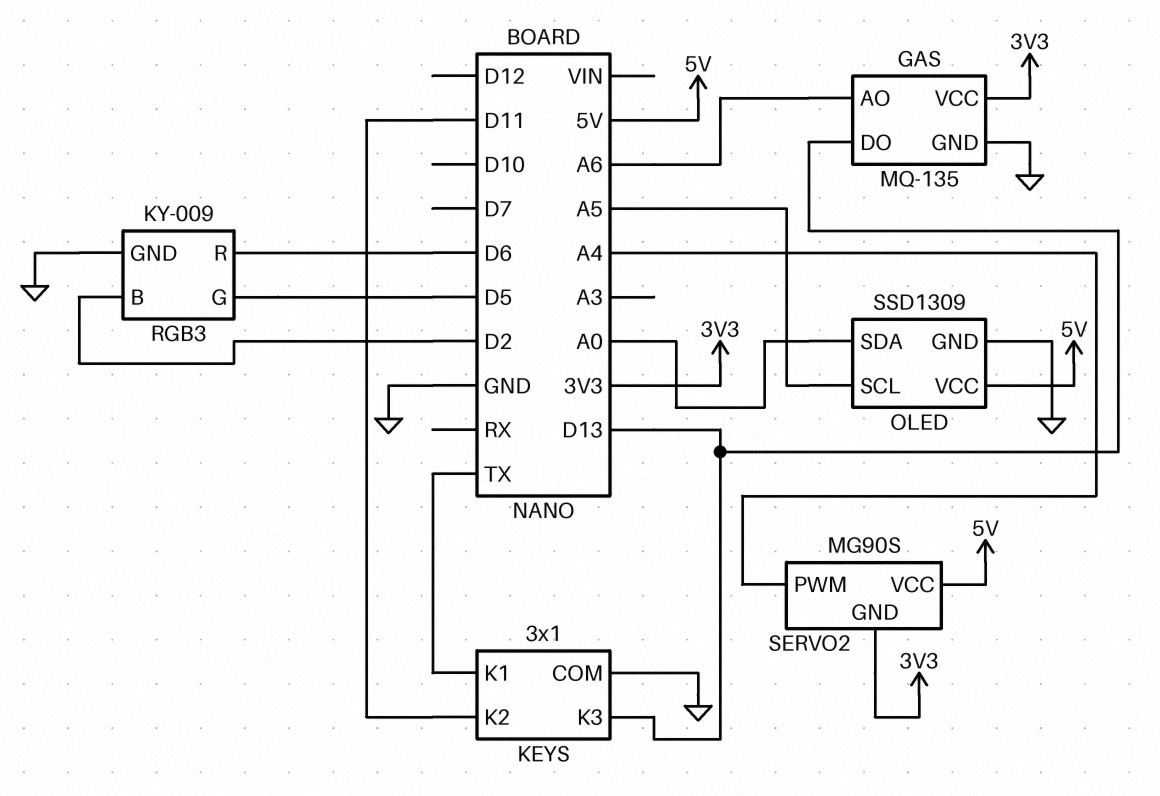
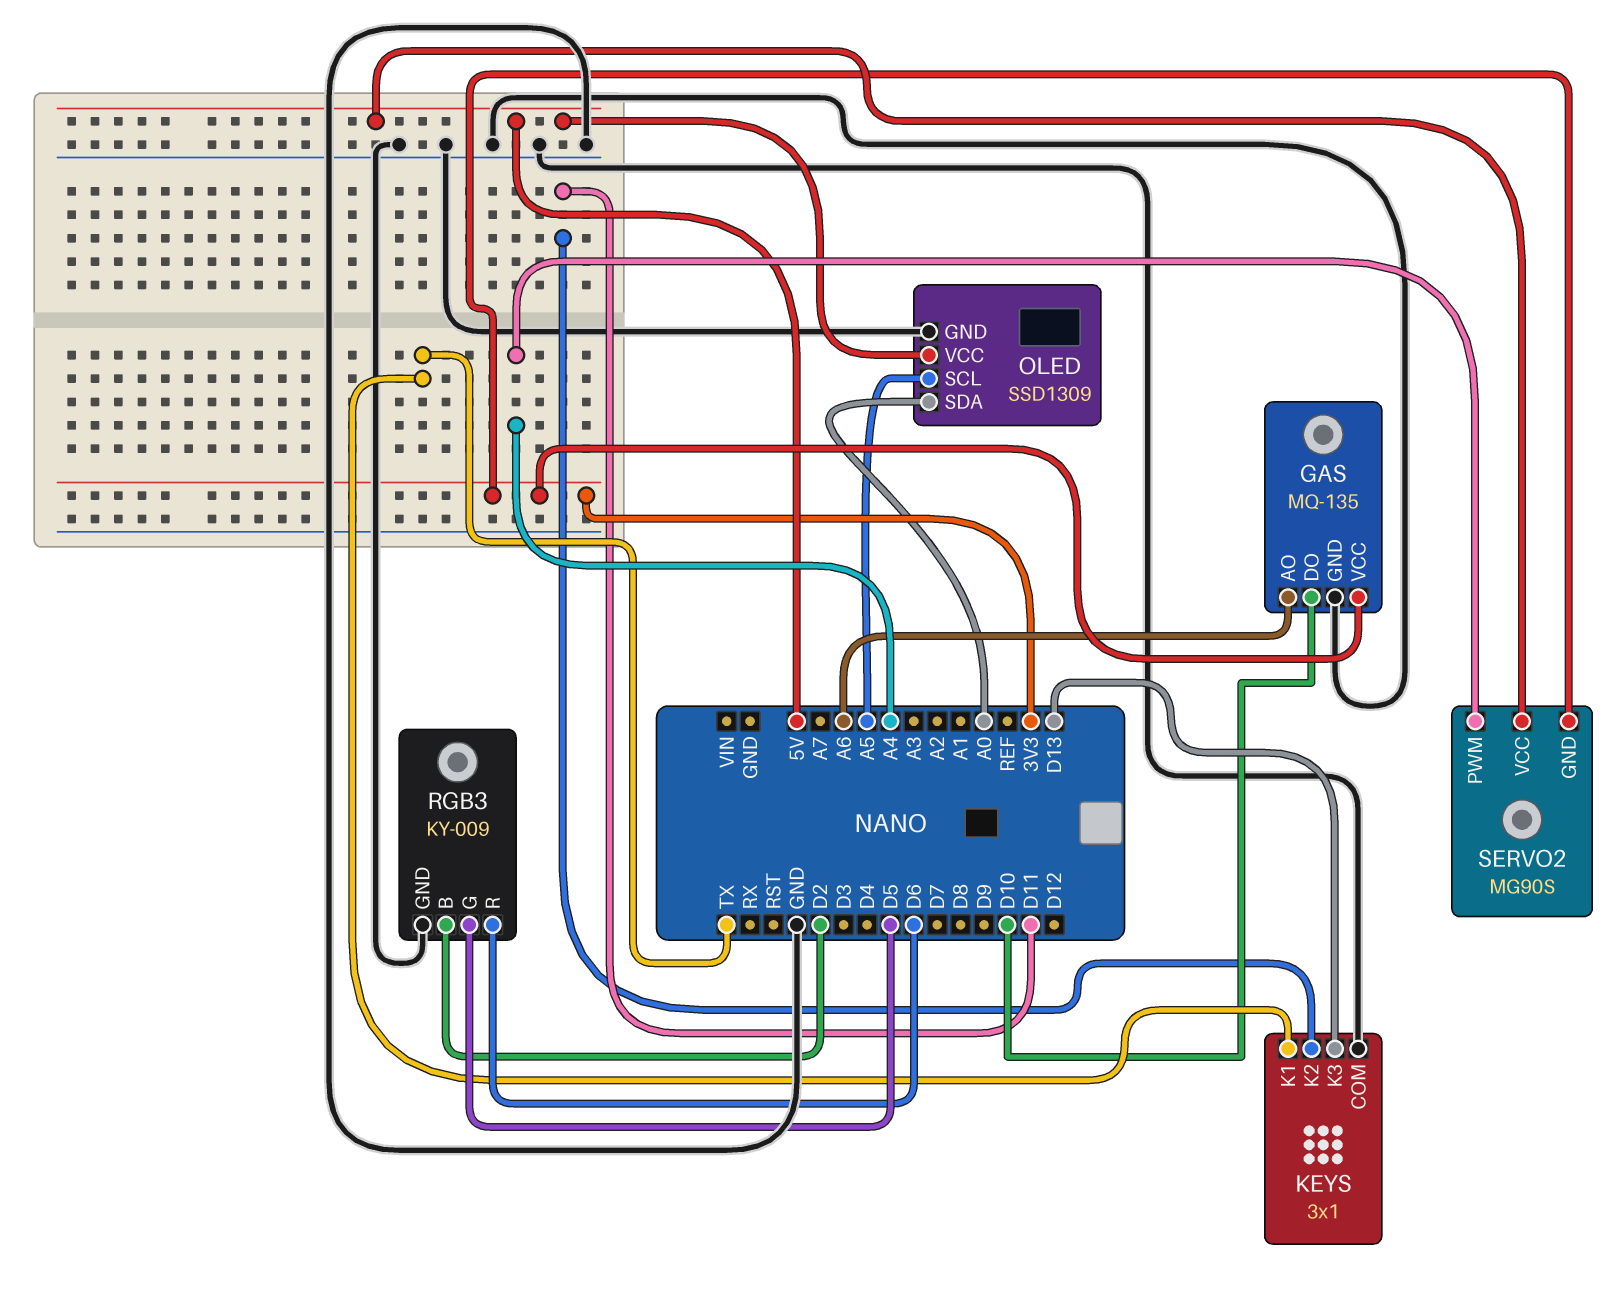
GAS pin DO: D13 -> D10

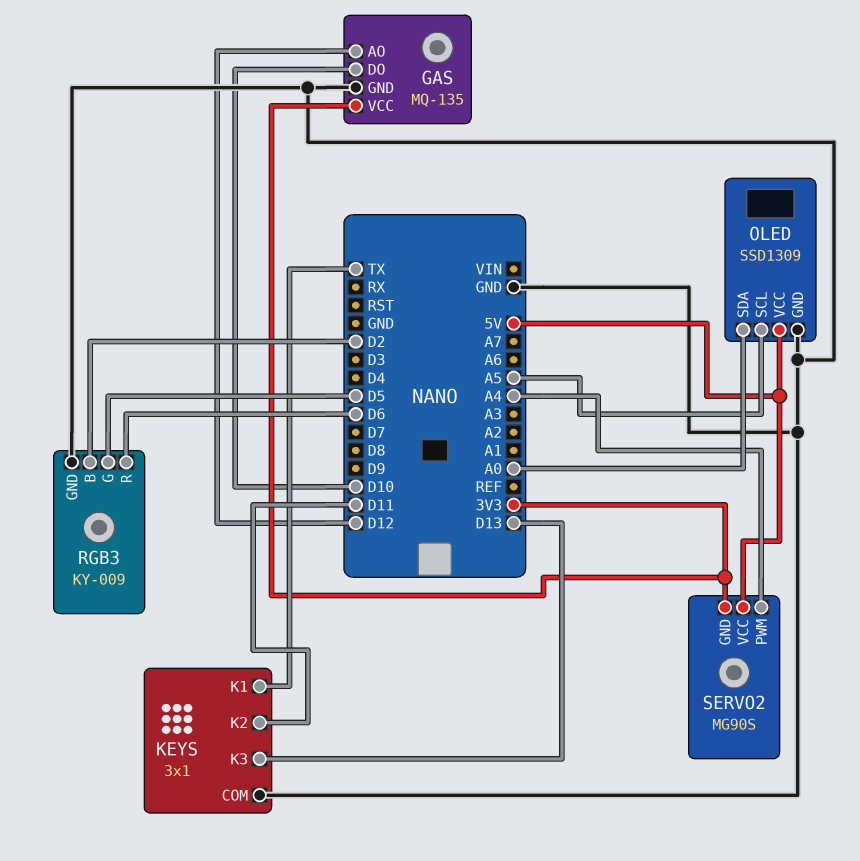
GAS pin AO: A6 -> D12

